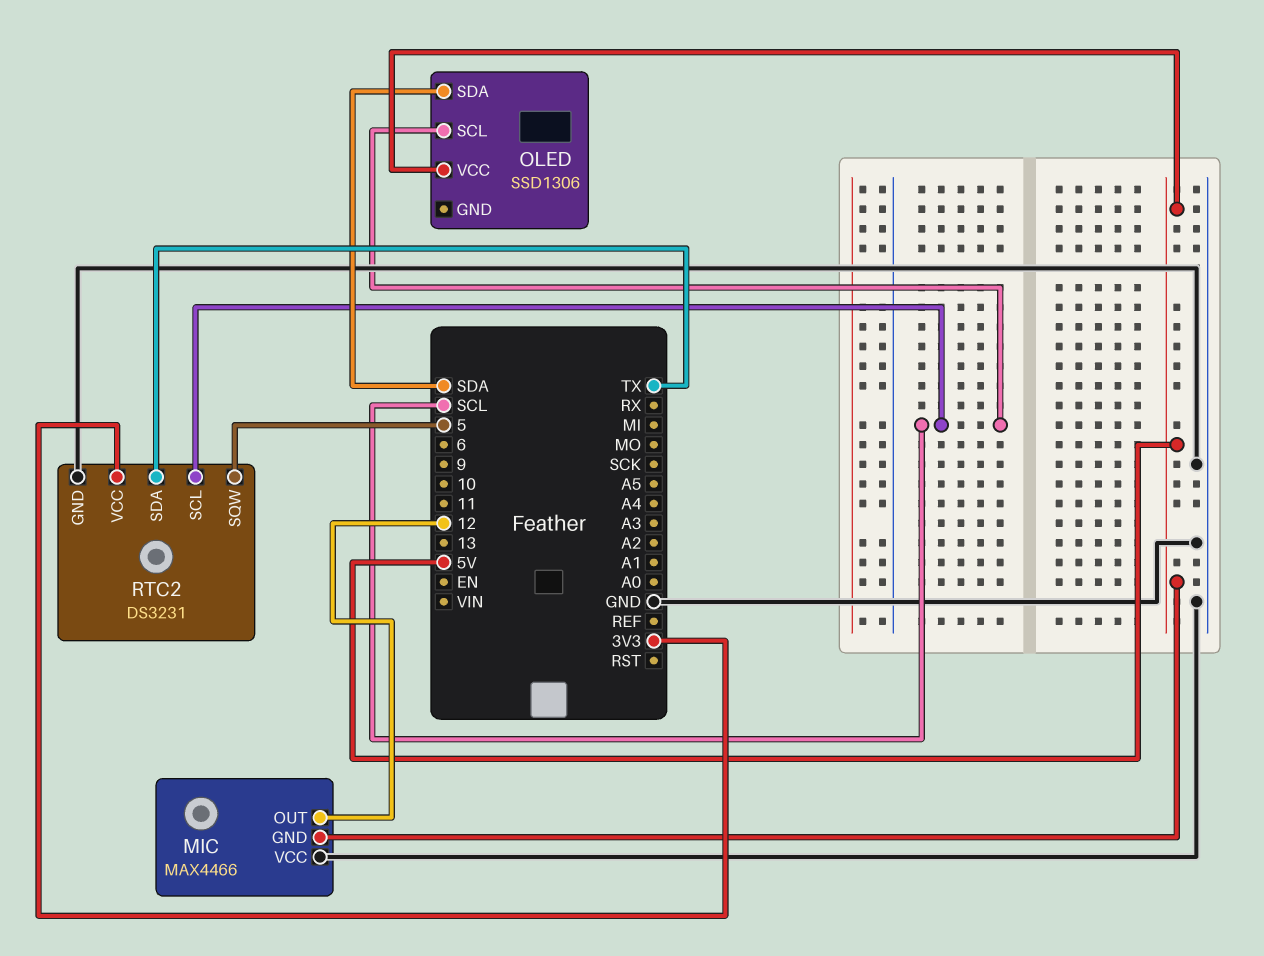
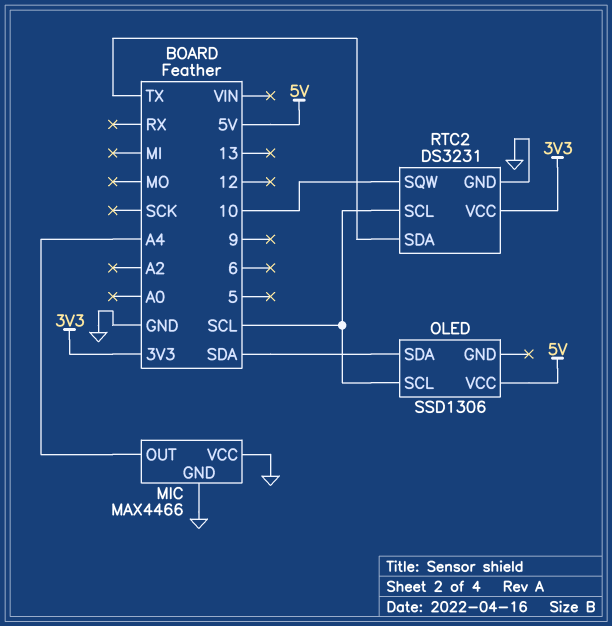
MIC pin GND: 5V -> GND
MIC pin OUT: 12 -> A4
RTC2 pin SQW: 5 -> 10

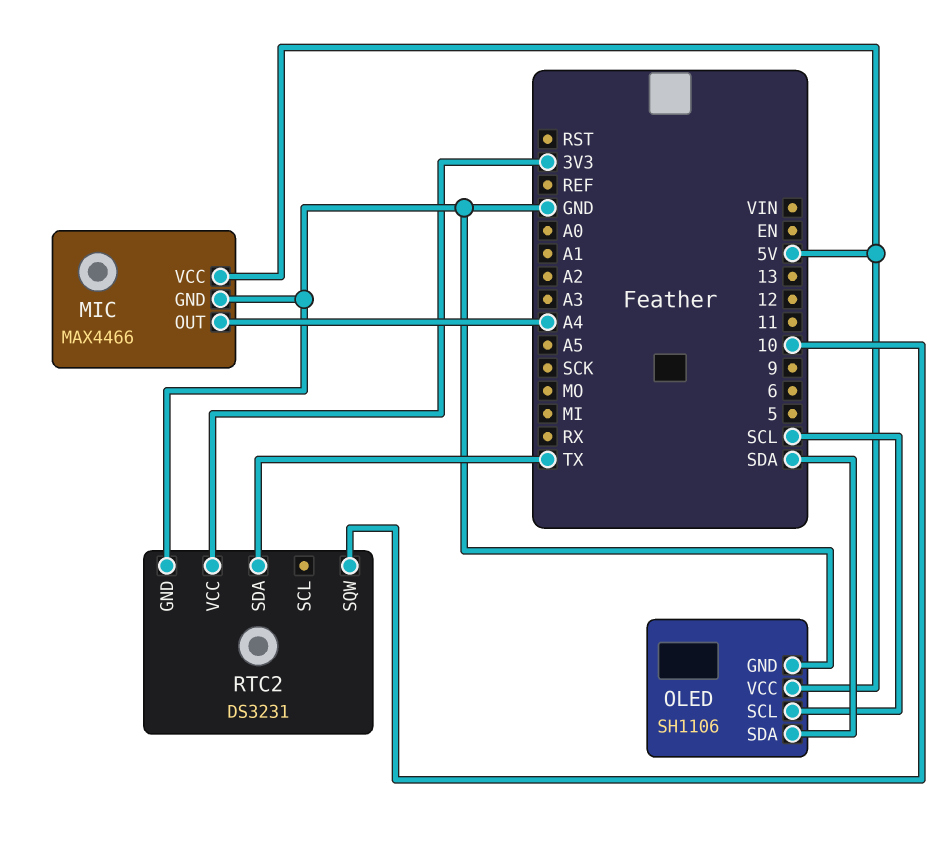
MIC pin VCC: GND -> 5V
OLED: SSD1306 -> SH1106
OLED pin GND: none -> GND
RTC2 pin SCL: SCL -> none

